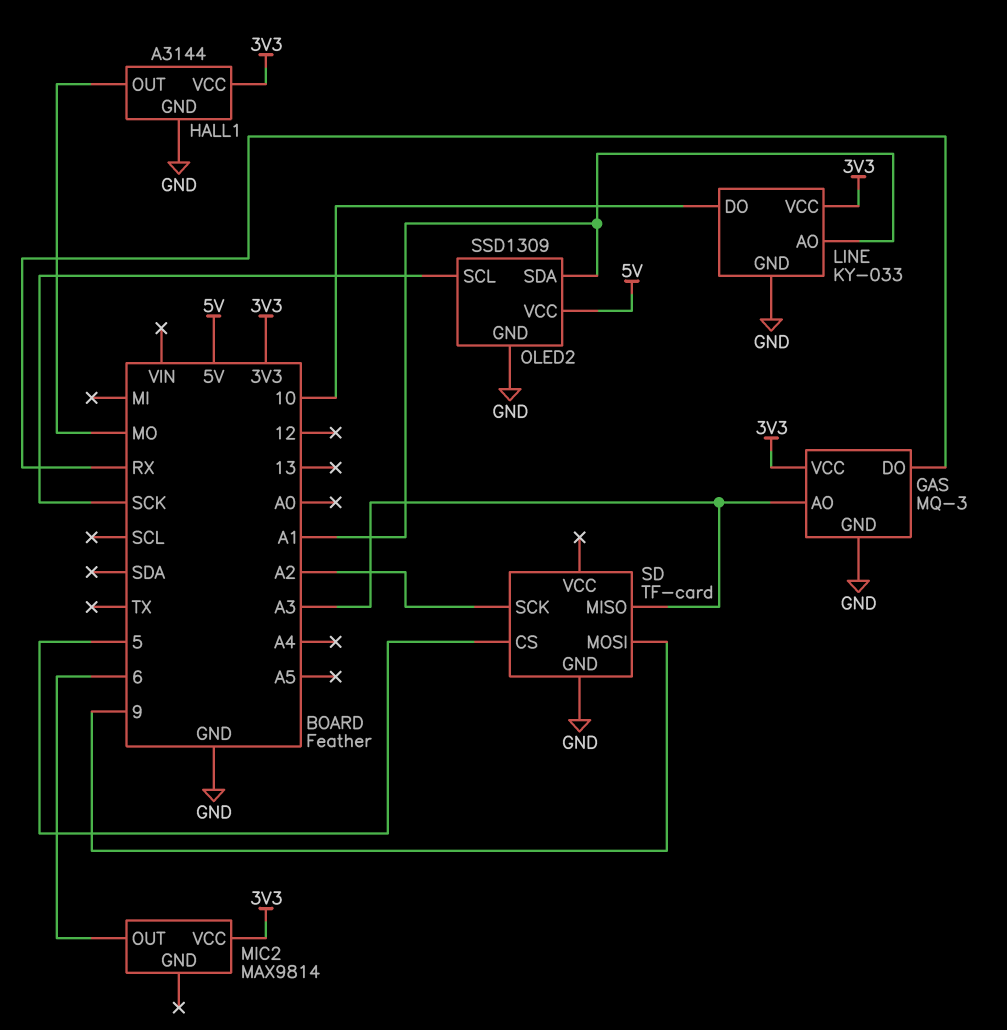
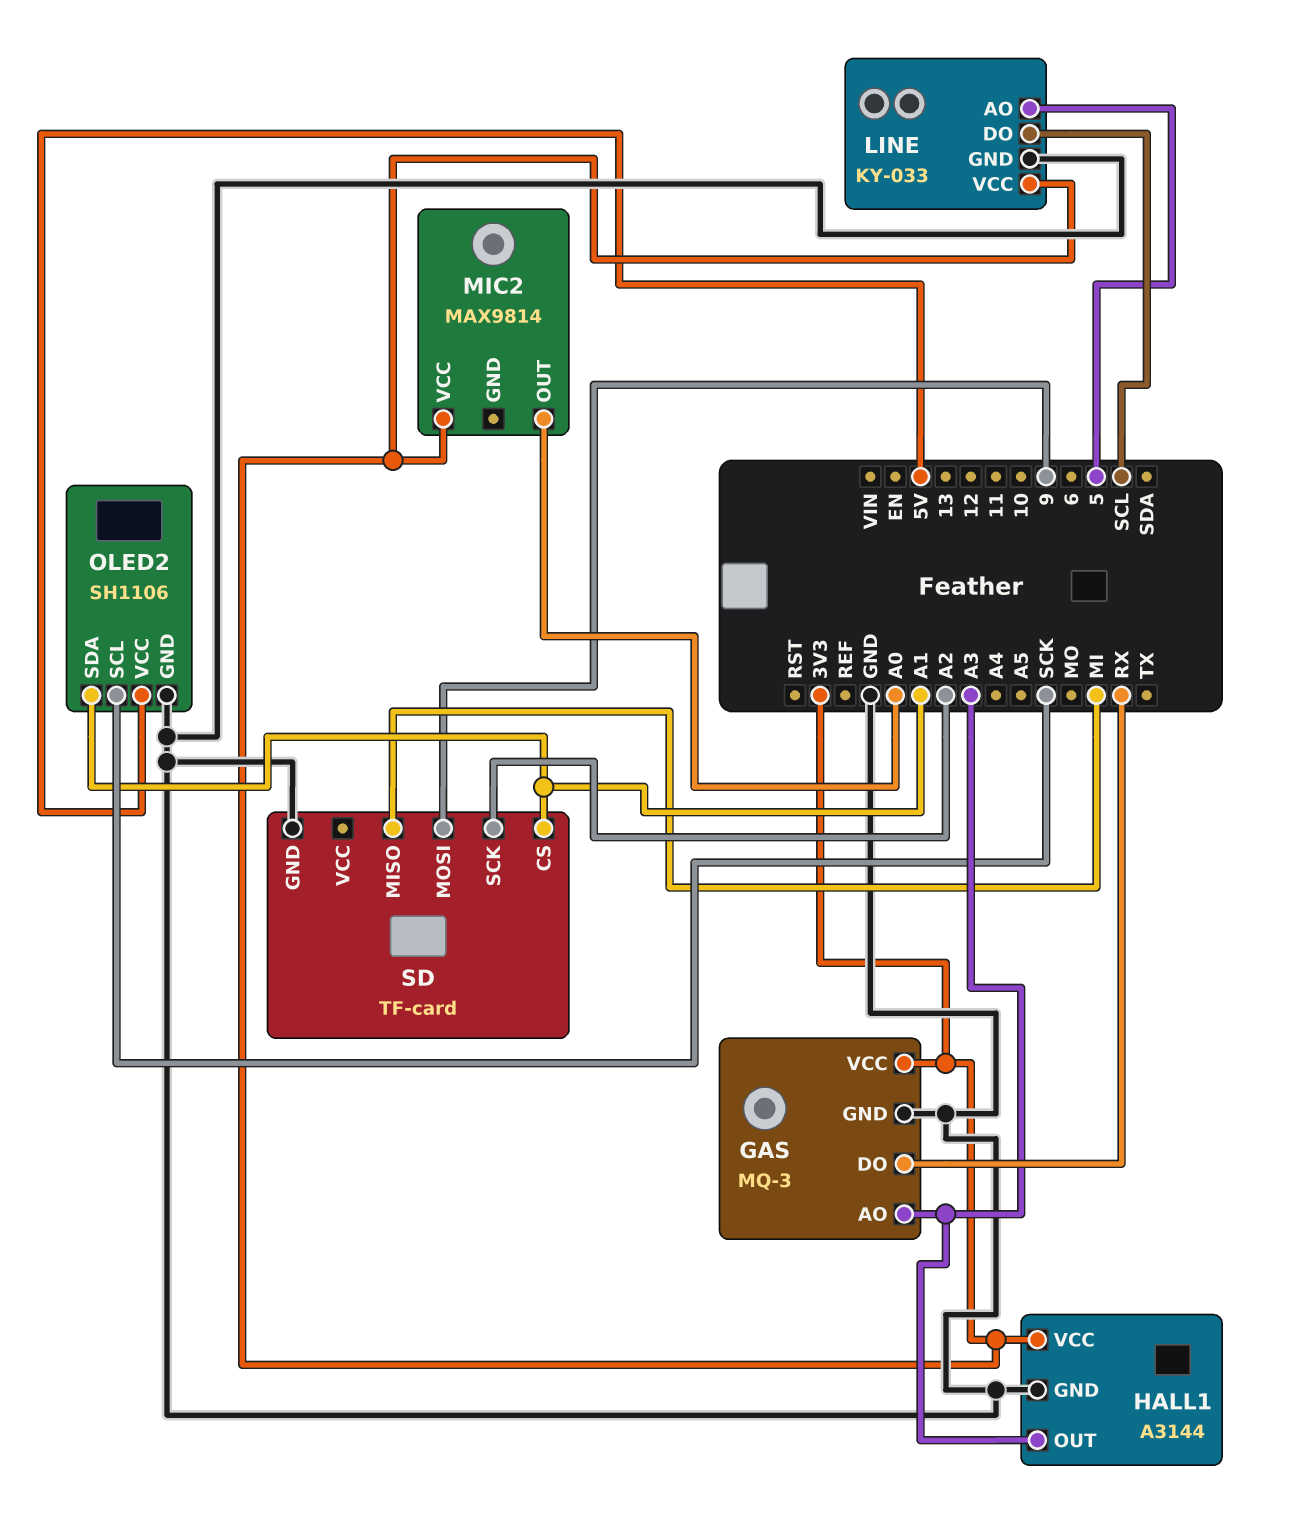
HALL1 pin OUT: MO -> A3
LINE pin AO: A1 -> 5
LINE pin DO: 10 -> SCL
MIC2 pin OUT: 6 -> A0
OLED2: SSD1309 -> SH1106
SD pin CS: 5 -> A1
SD pin MISO: A3 -> MI

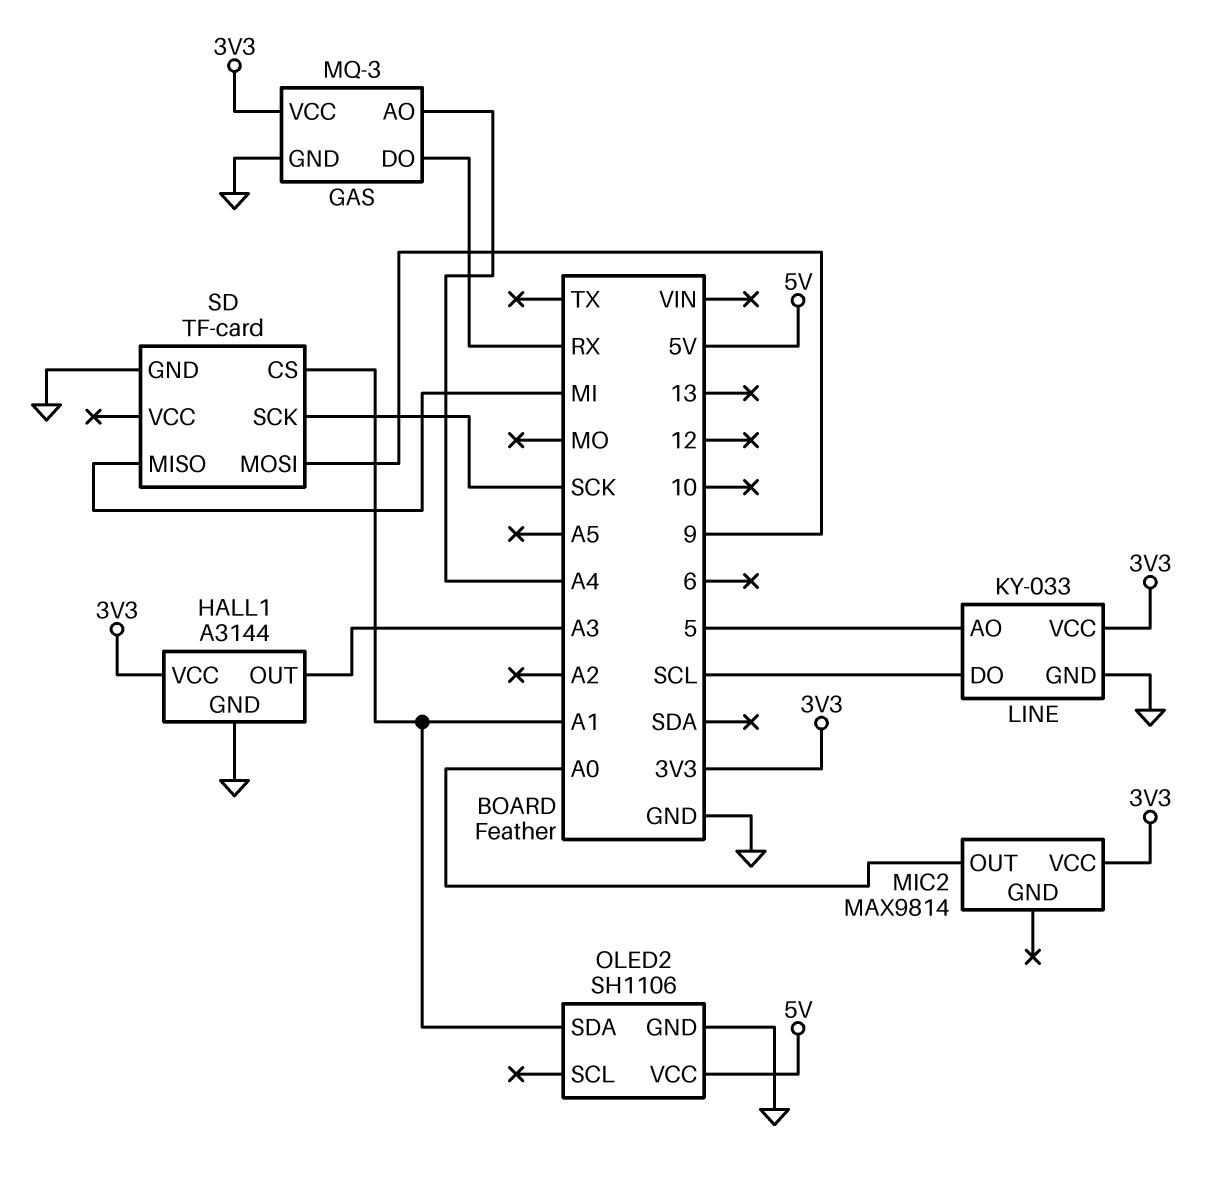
GAS pin AO: A3 -> A4
OLED2 pin SCL: SCK -> none
SD pin SCK: A2 -> SCK

